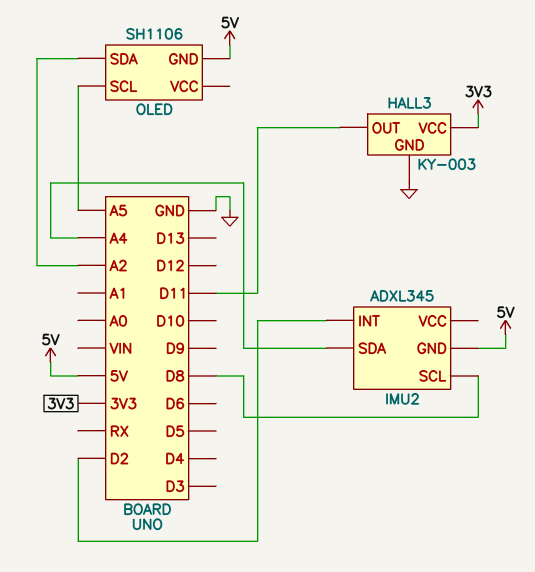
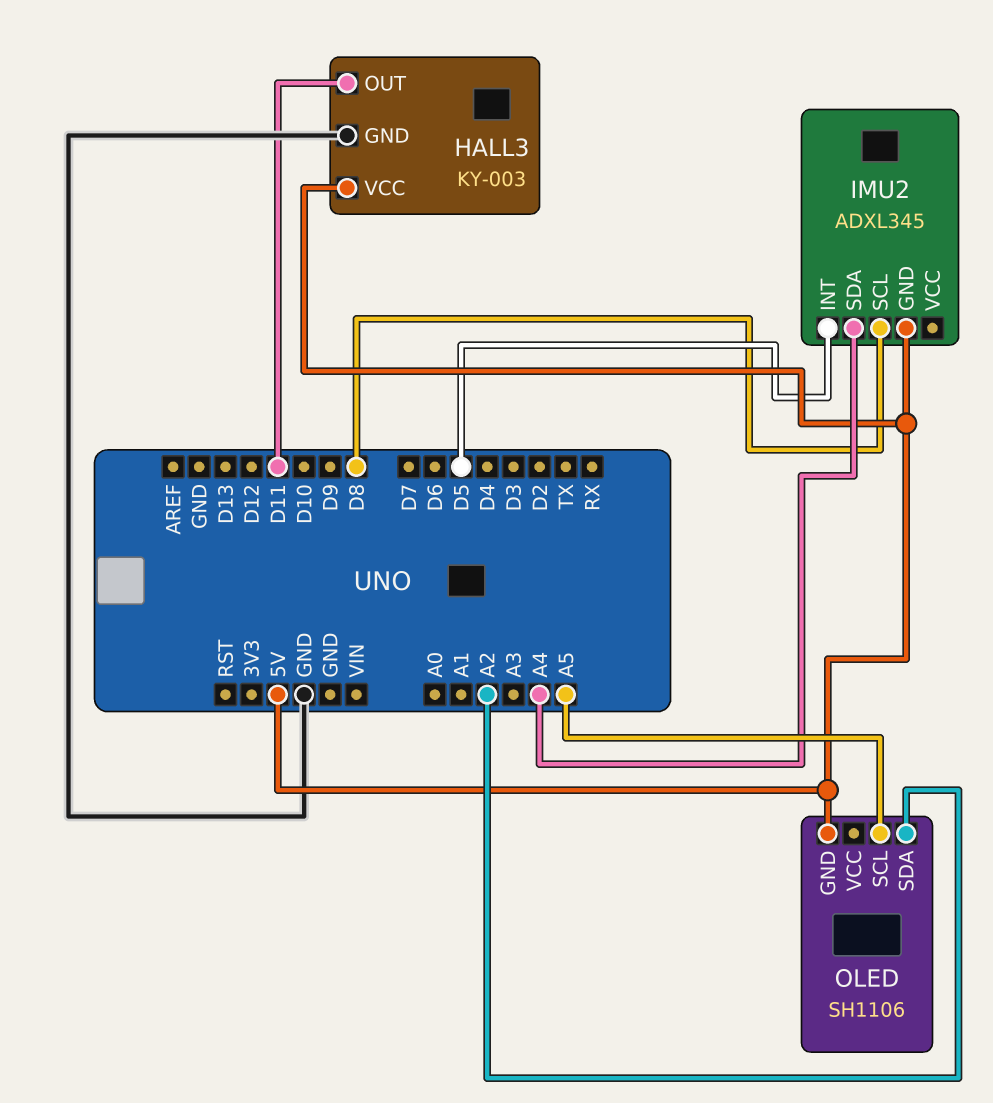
HALL3 pin VCC: 3V3 -> 5V
IMU2 pin INT: D2 -> D5

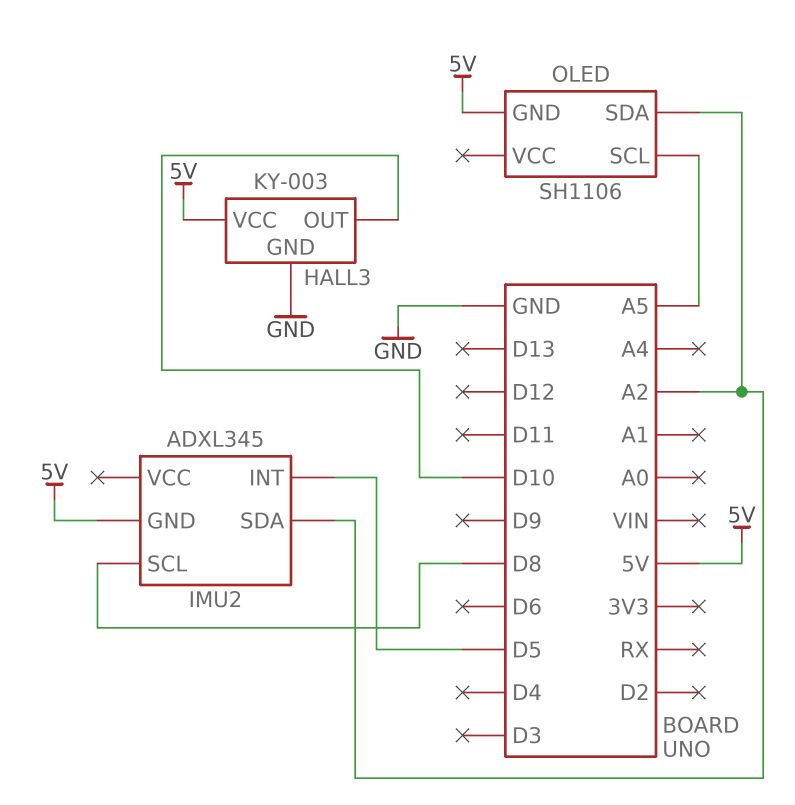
HALL3 pin OUT: D11 -> D10
IMU2 pin SDA: A4 -> A2

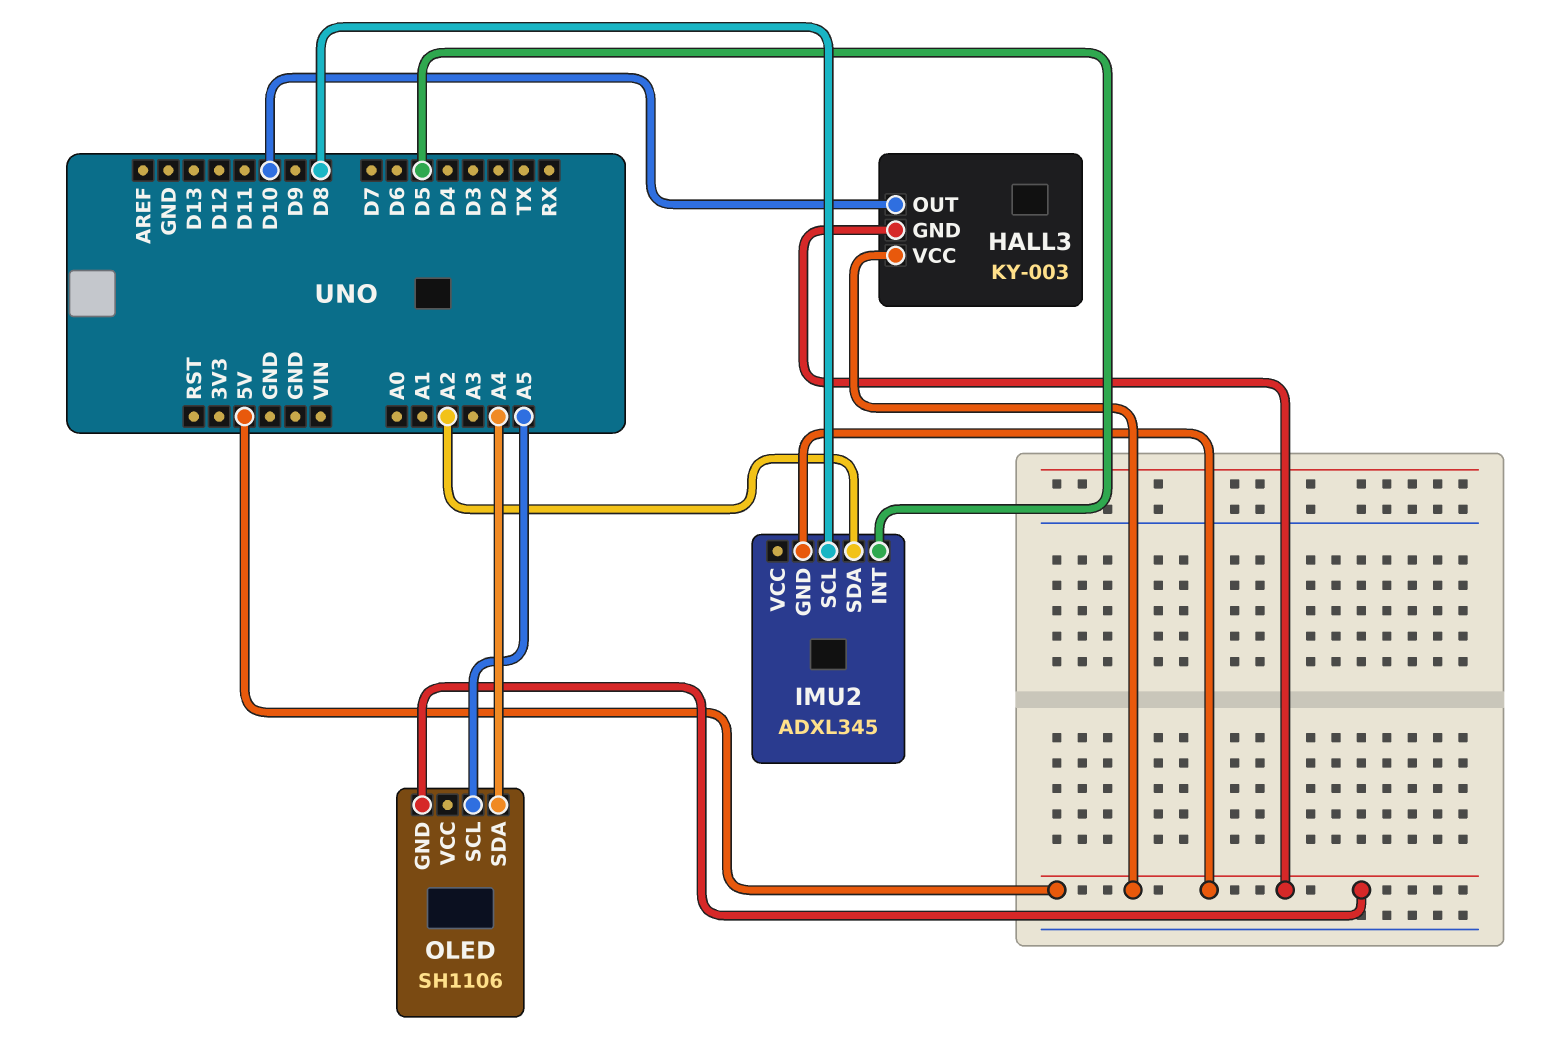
HALL3 pin GND: GND -> 5V
OLED pin SDA: A2 -> A4

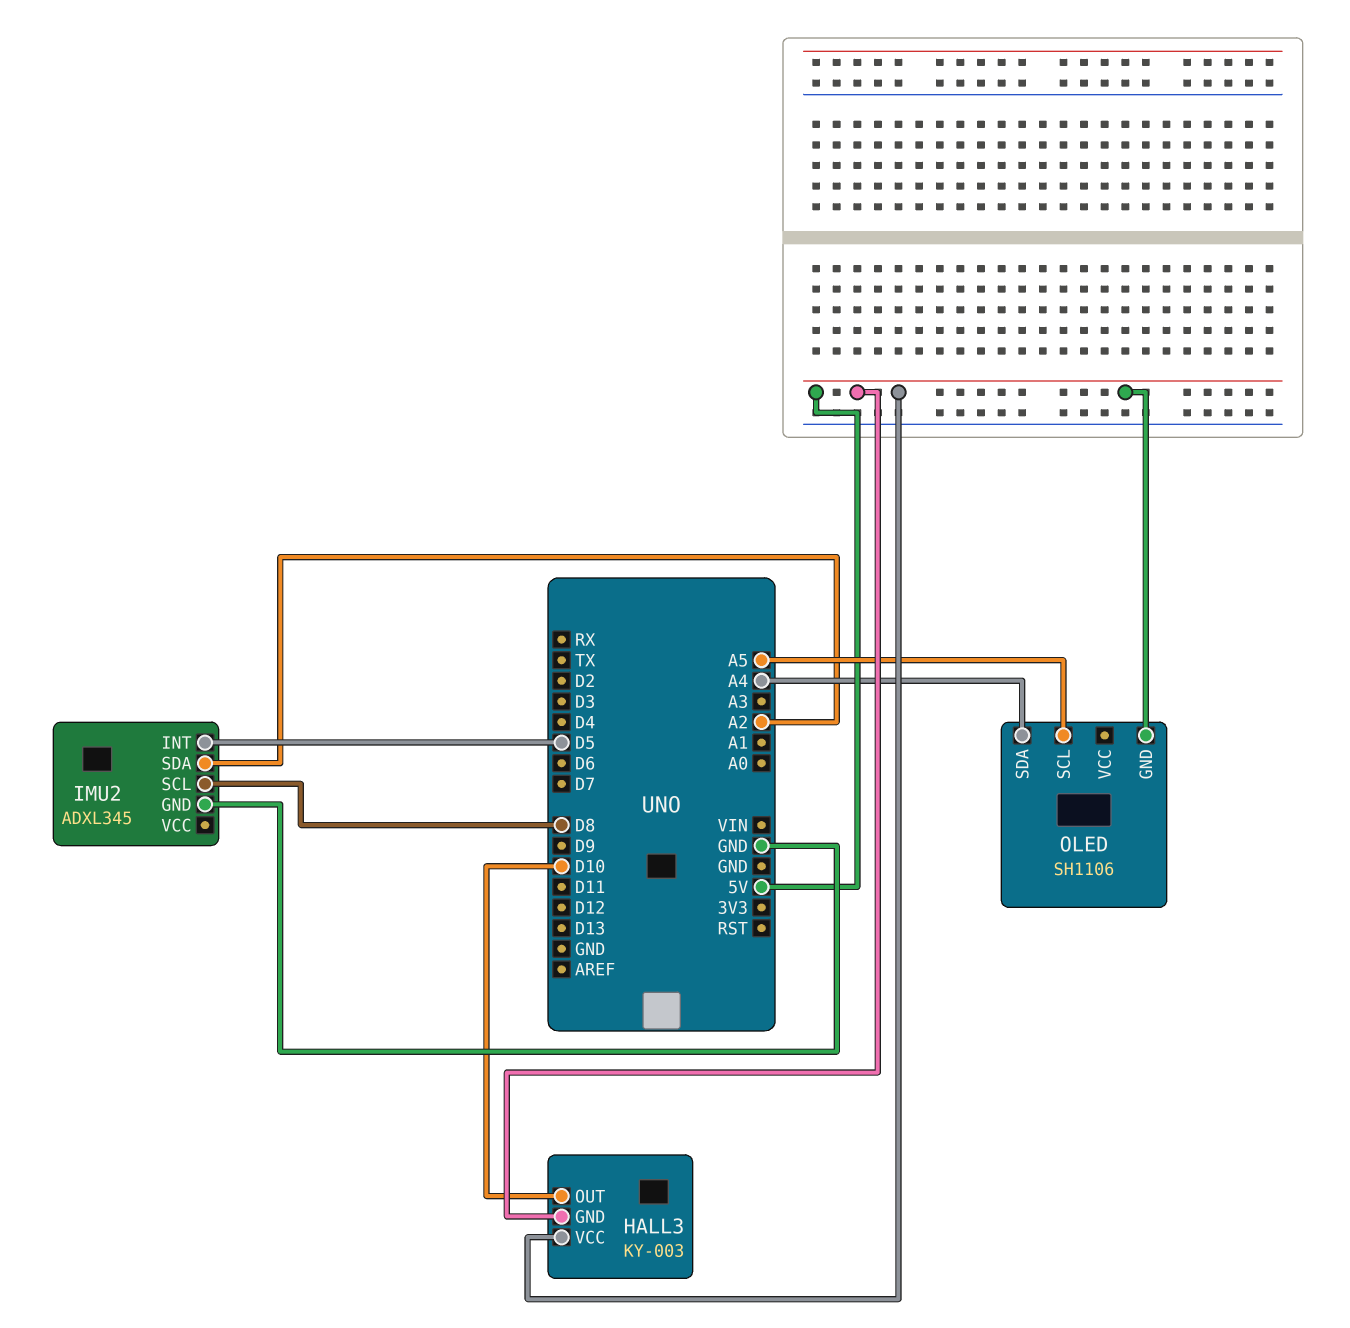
IMU2 pin GND: 5V -> GND

